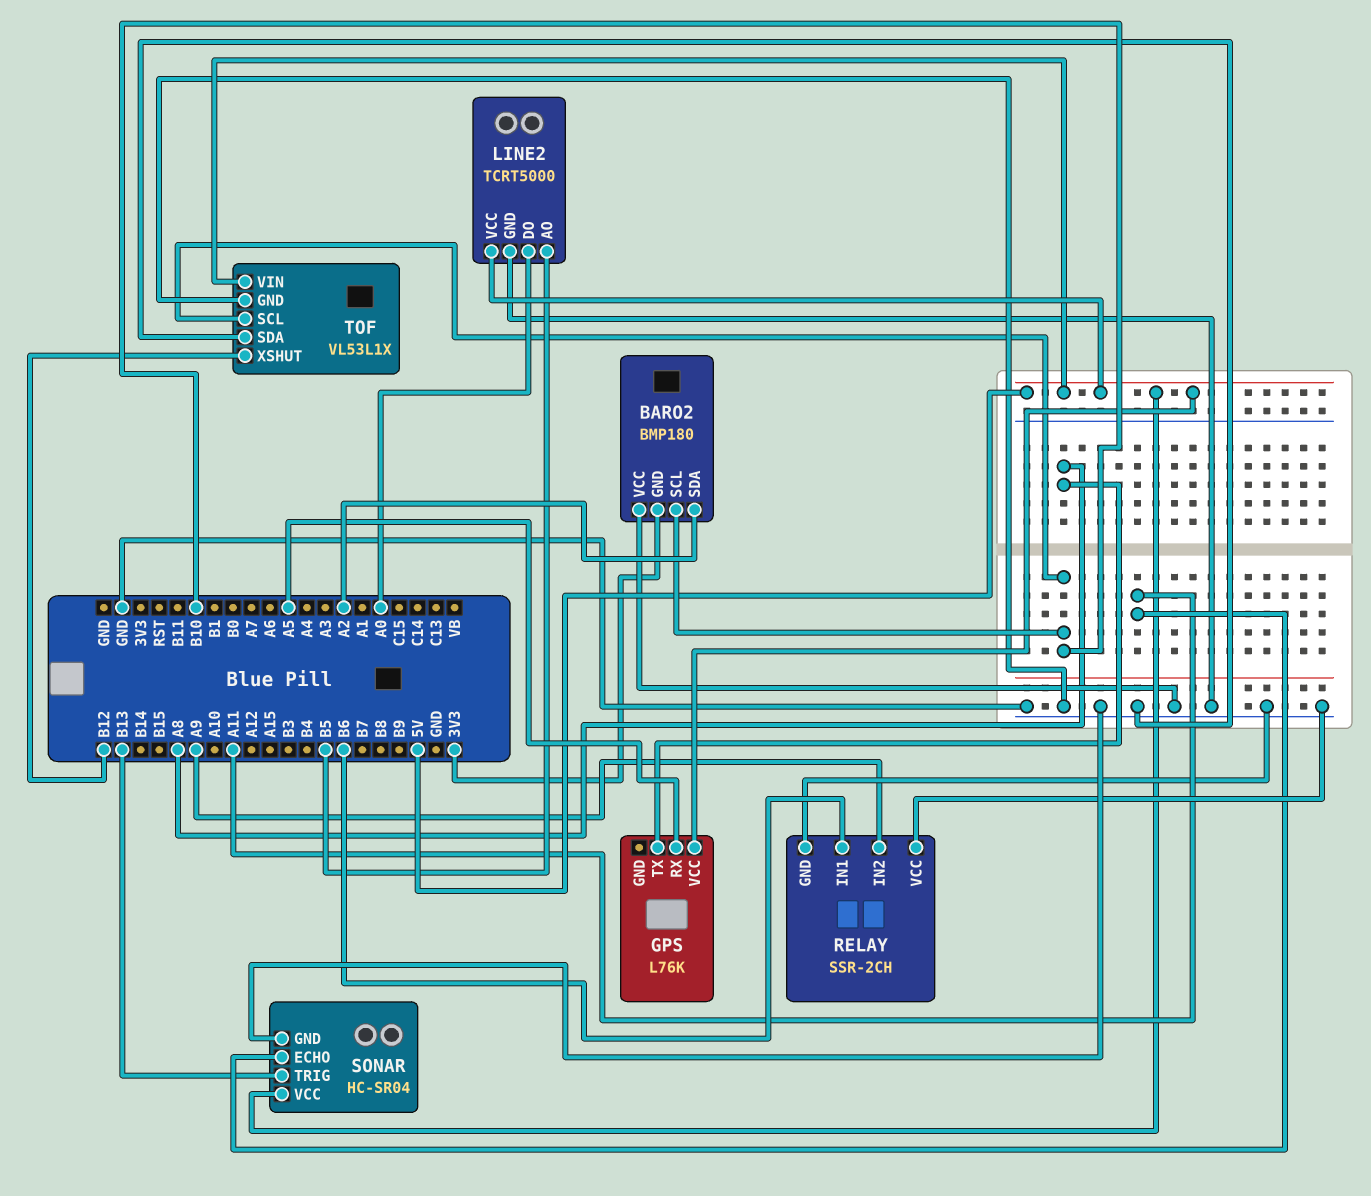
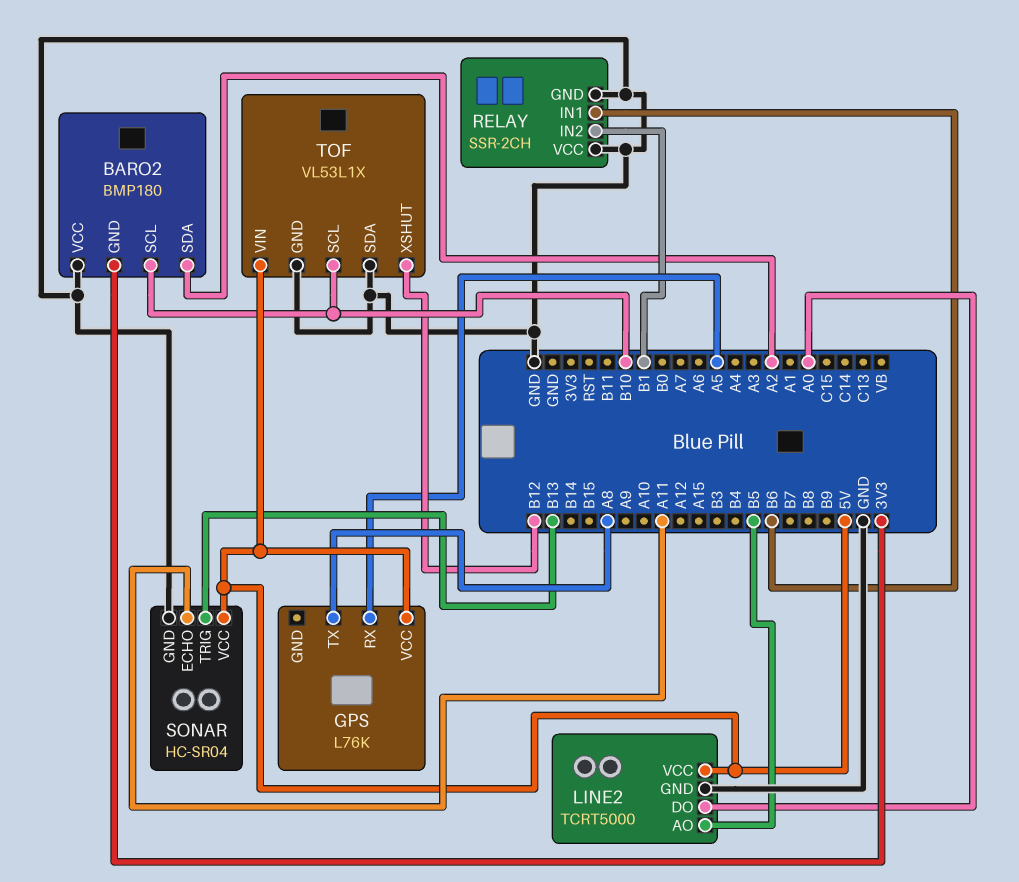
RELAY pin IN2: A9 -> B1

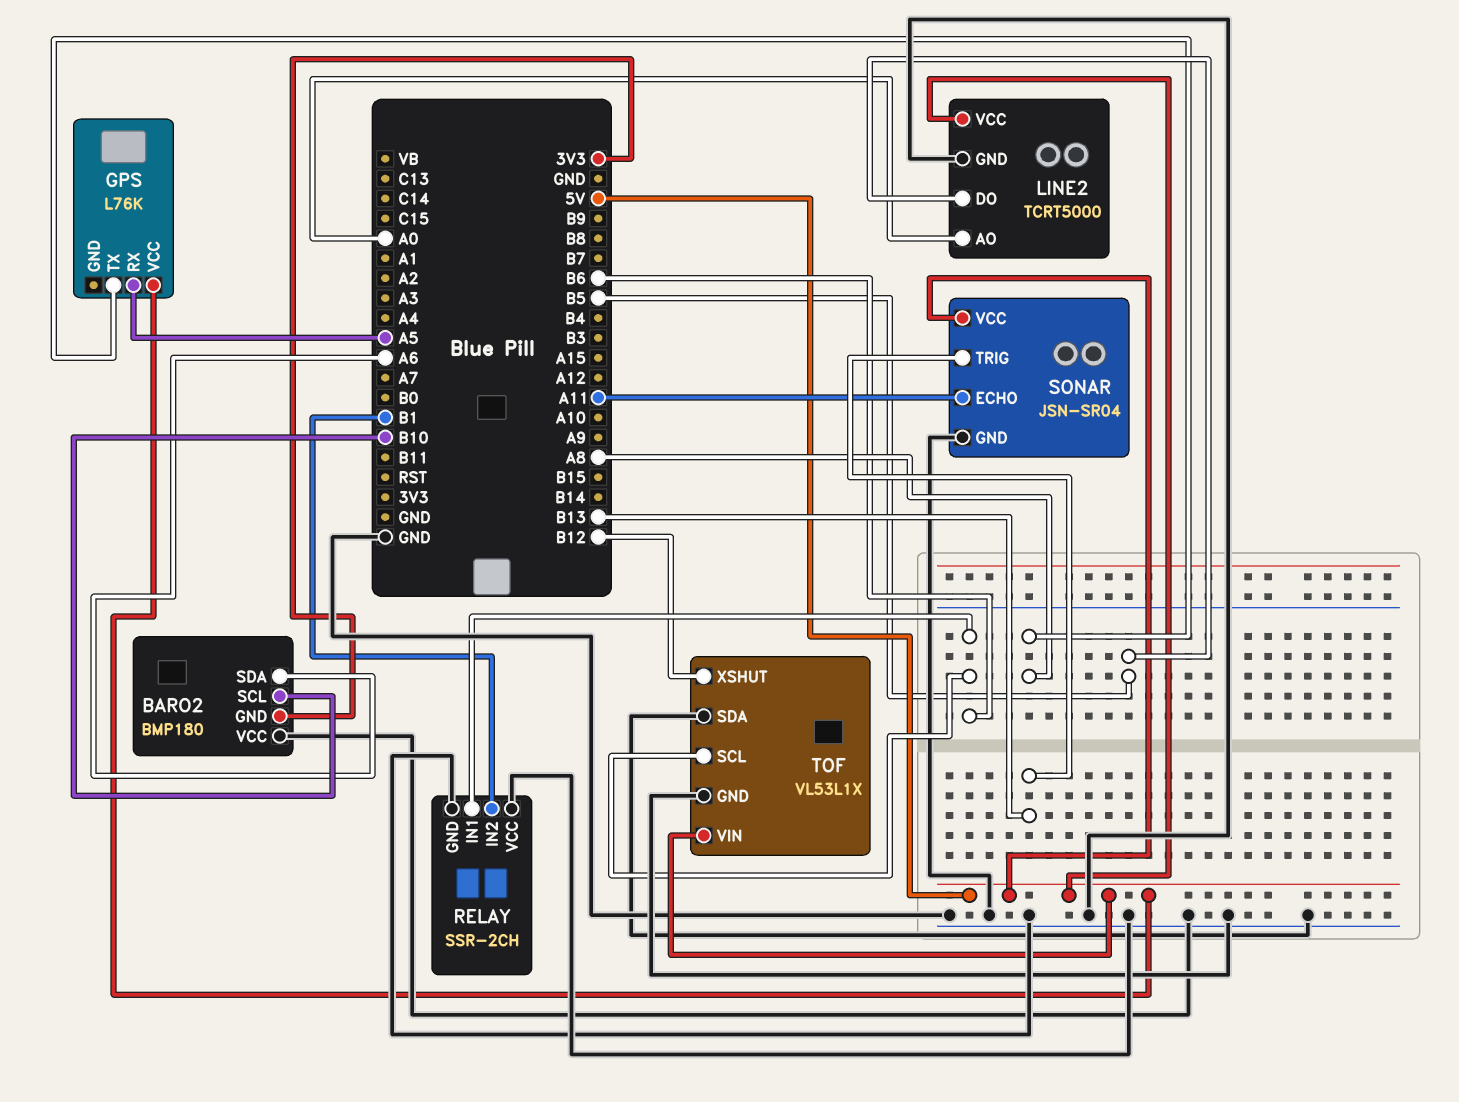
BARO2 pin SDA: A2 -> A6
LINE2 pin AO: B5 -> A0
LINE2 pin DO: A0 -> B5
SONAR: HC-SR04 -> JSN-SR04
TOF pin SCL: B10 -> B6

